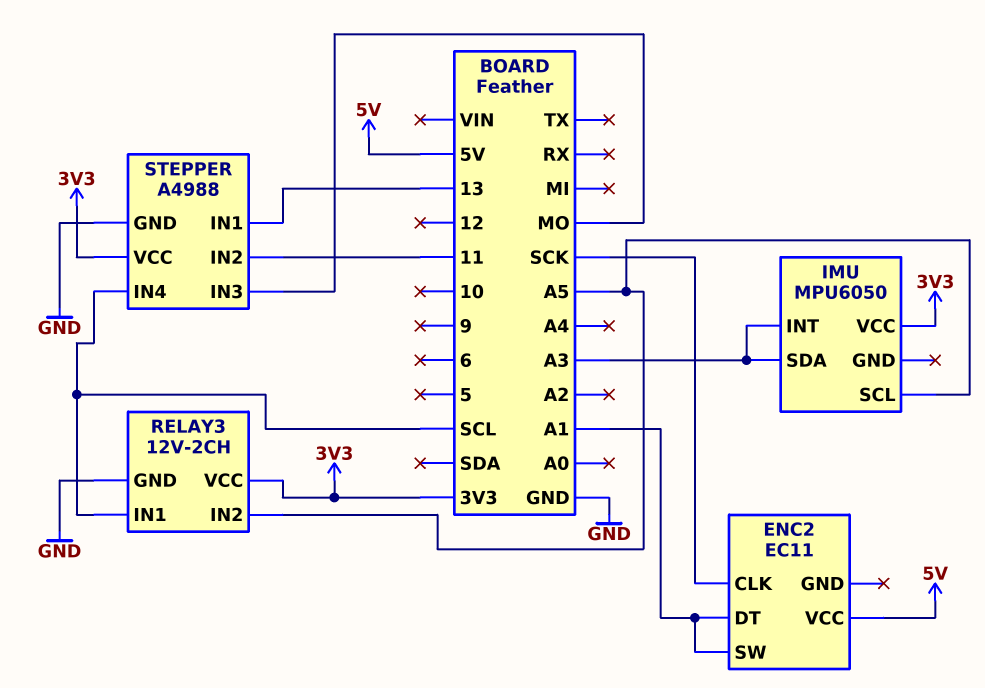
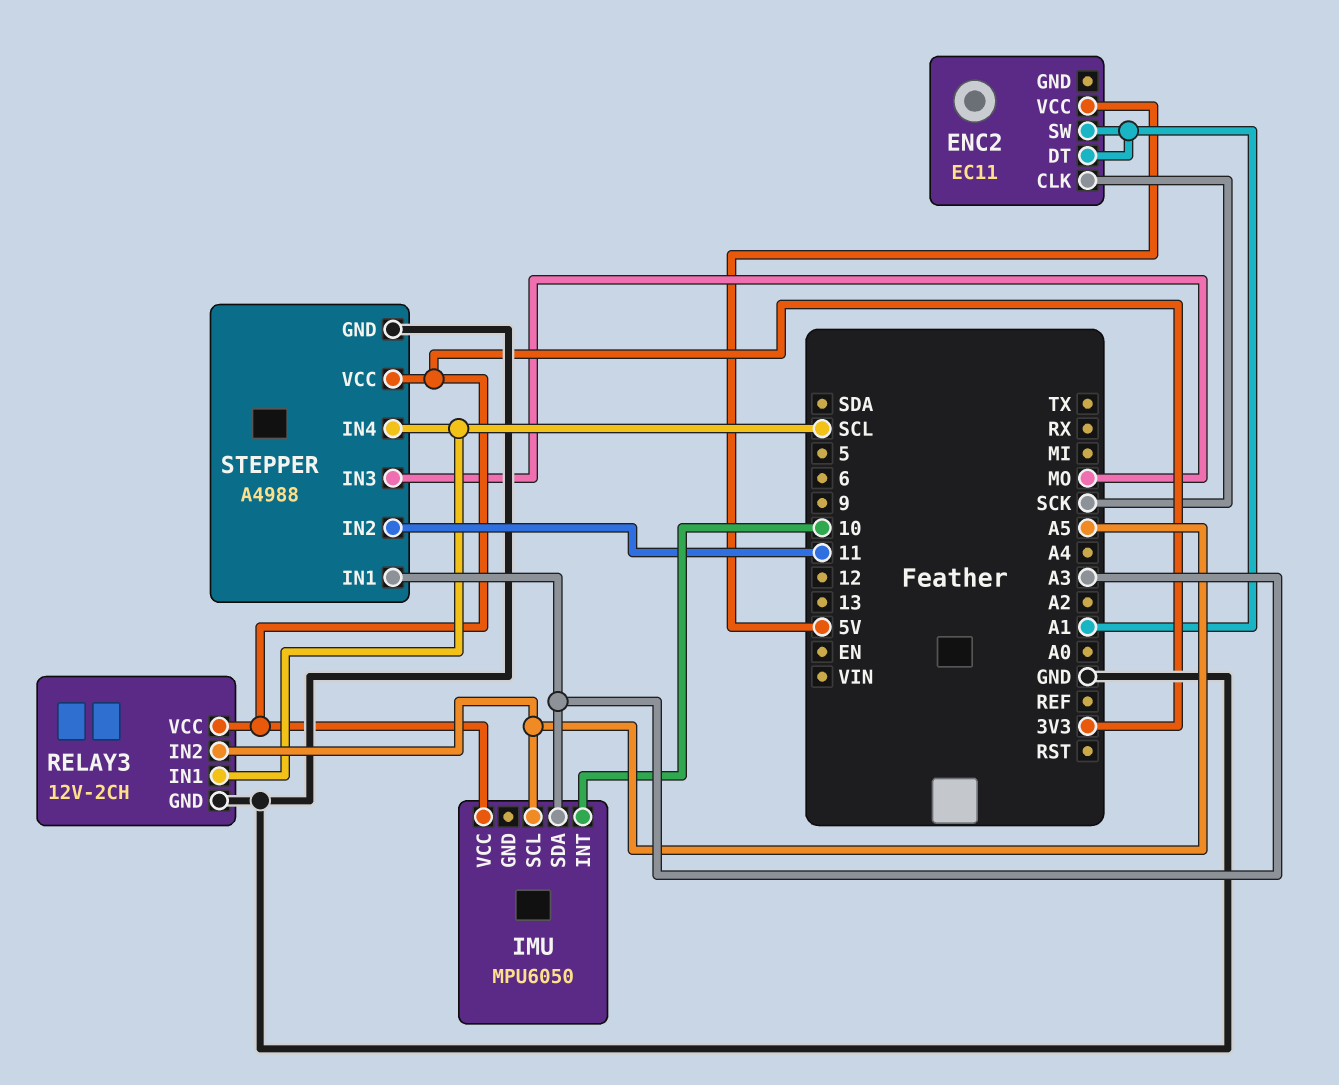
IMU pin INT: A3 -> 10
STEPPER pin IN1: 13 -> A3

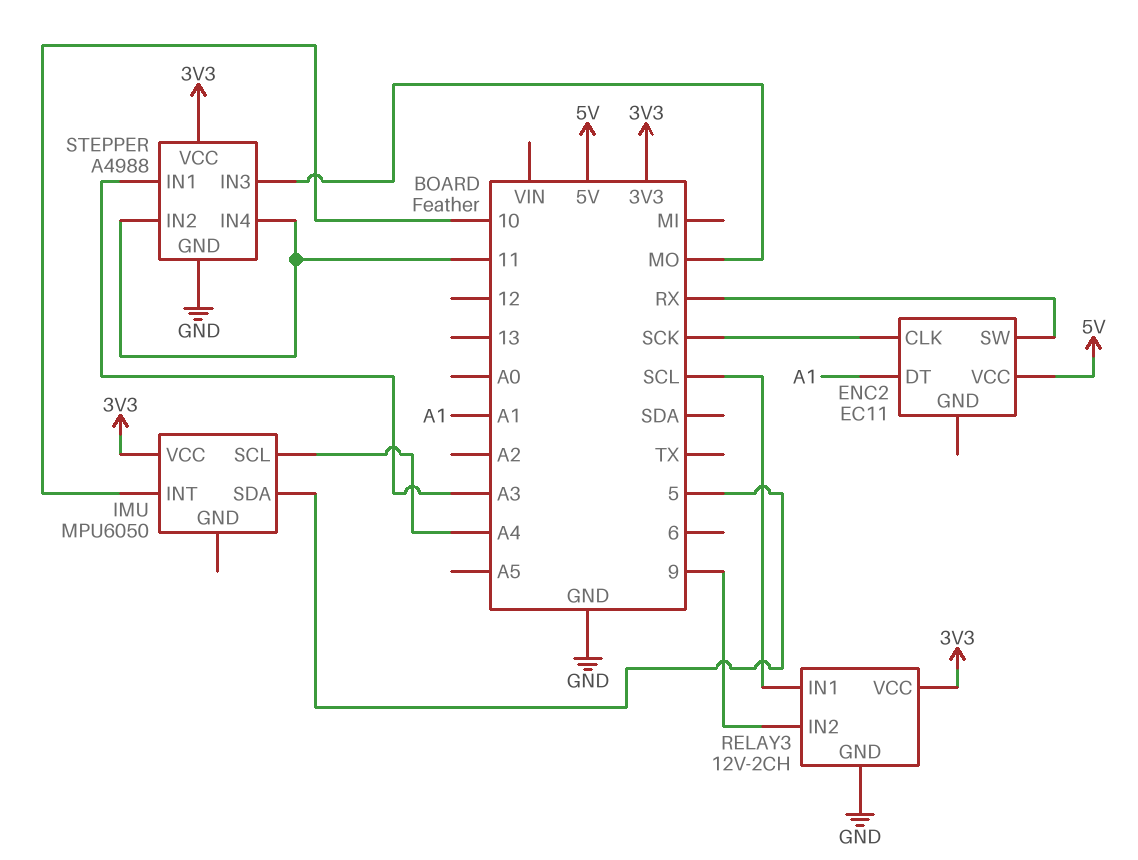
ENC2 pin SW: A1 -> RX
IMU pin SCL: A5 -> A4
IMU pin SDA: A3 -> 5
RELAY3 pin IN2: A5 -> 9
STEPPER pin IN4: SCL -> 11

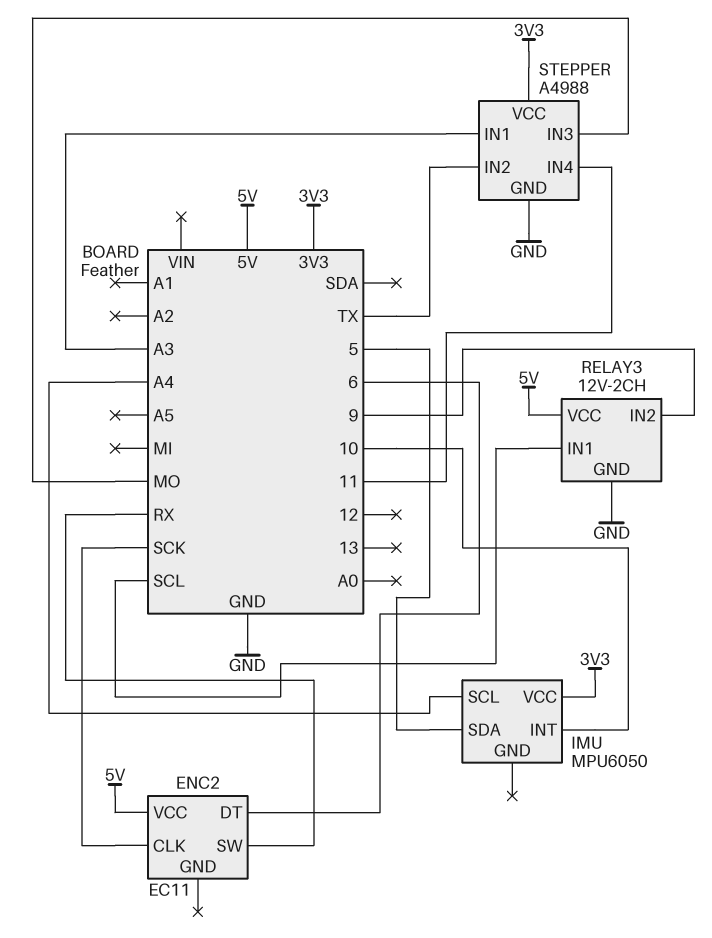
ENC2 pin DT: A1 -> 6
RELAY3 pin VCC: 3V3 -> 5V
STEPPER pin IN2: 11 -> TX

